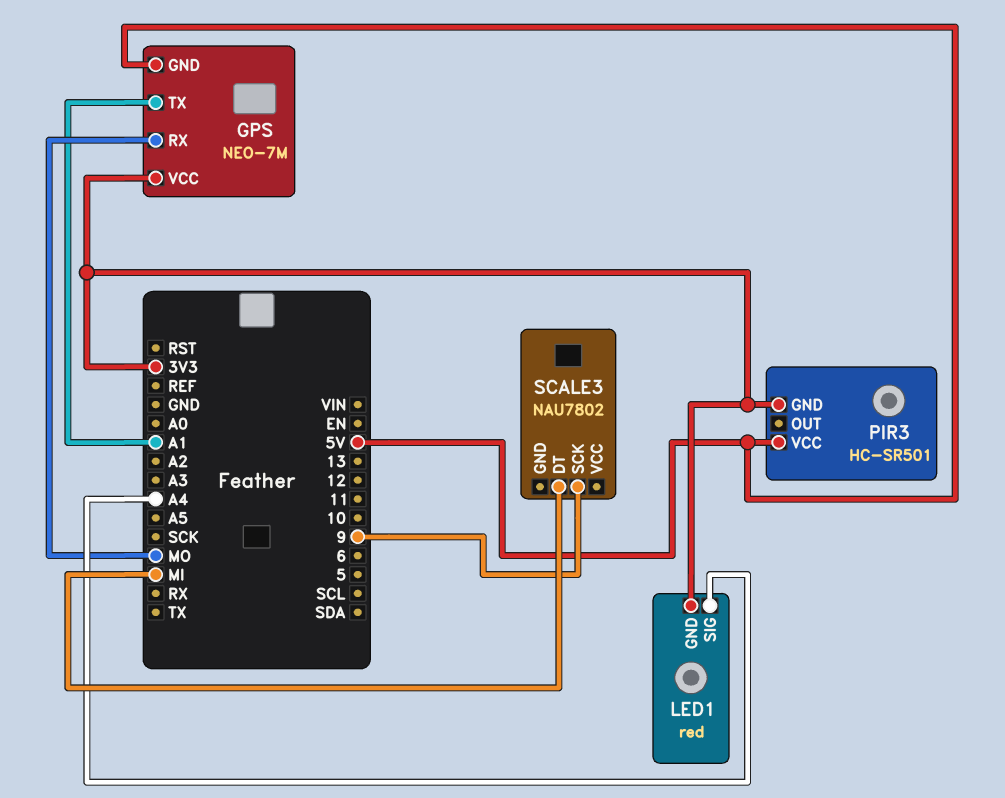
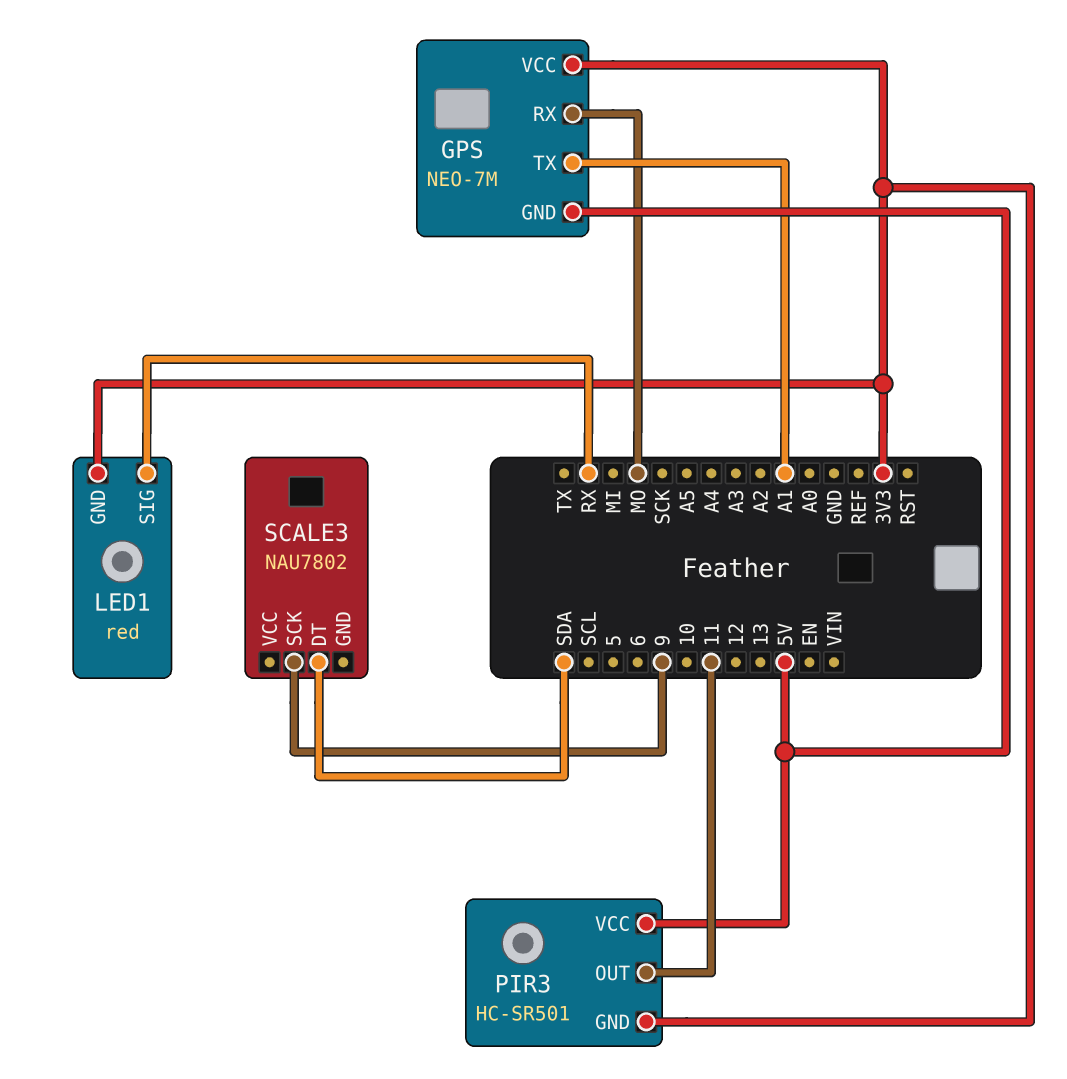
LED1 pin SIG: A4 -> RX
PIR3 pin OUT: none -> 11
SCALE3 pin DT: MI -> SDA

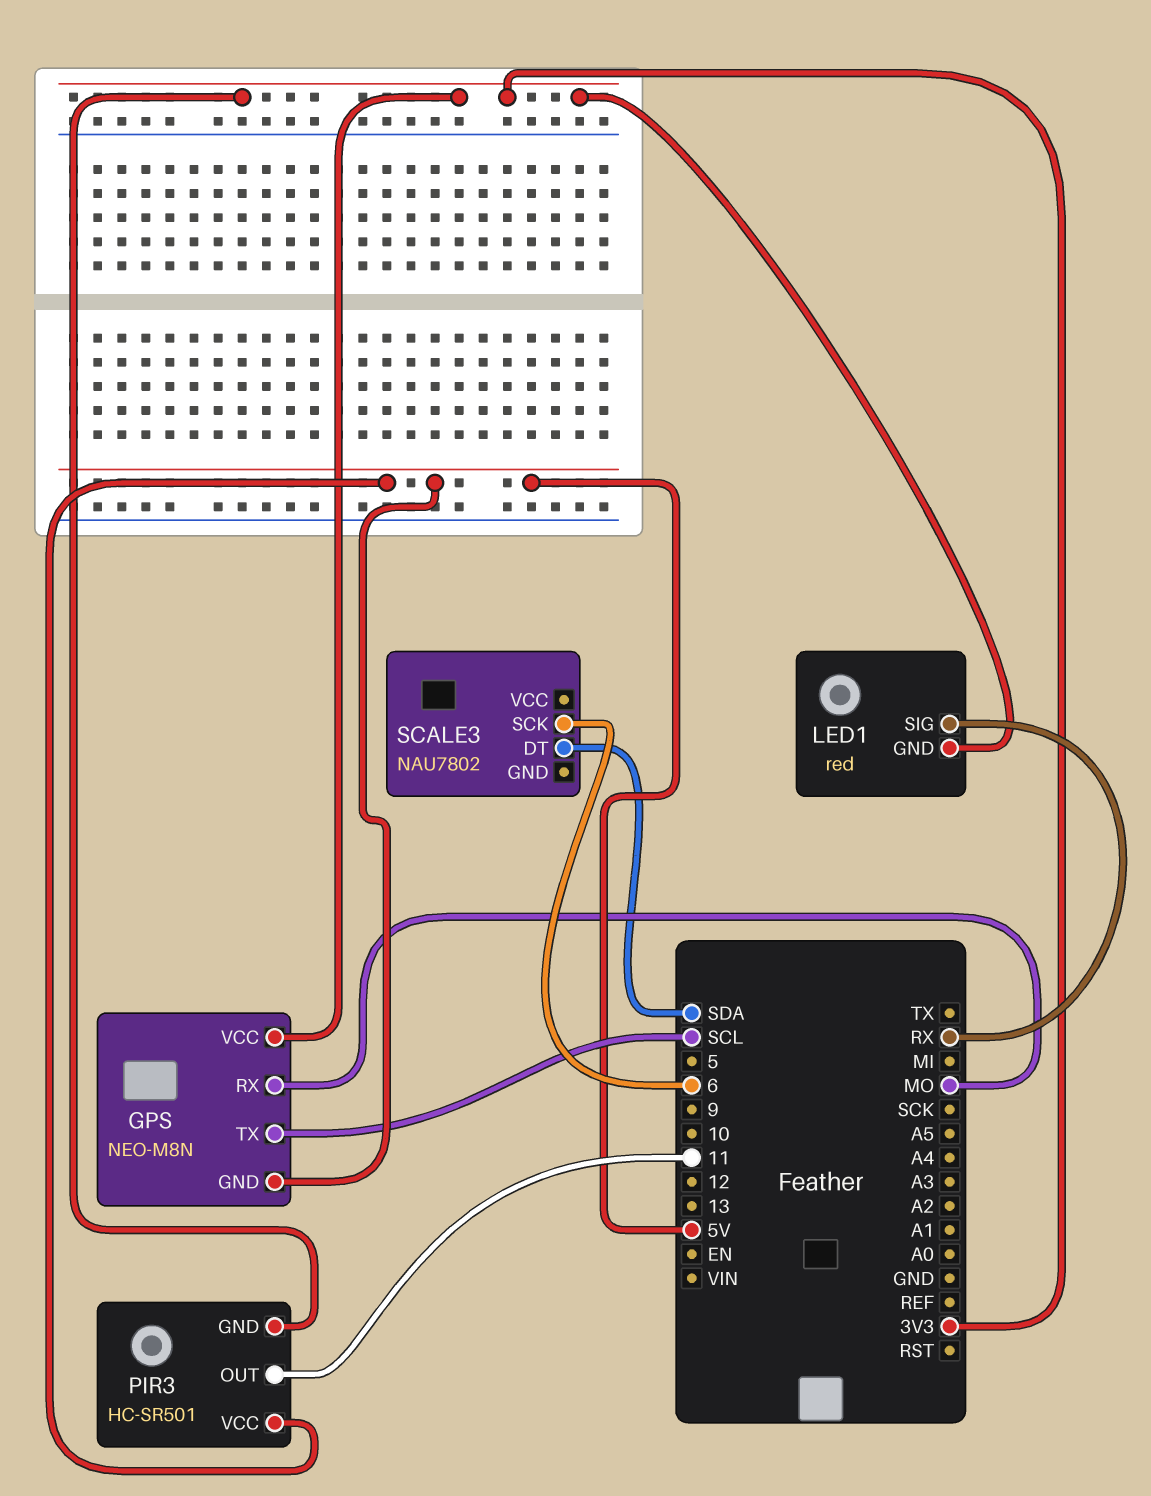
GPS: NEO-7M -> NEO-M8N
GPS pin TX: A1 -> SCL
SCALE3 pin SCK: 9 -> 6

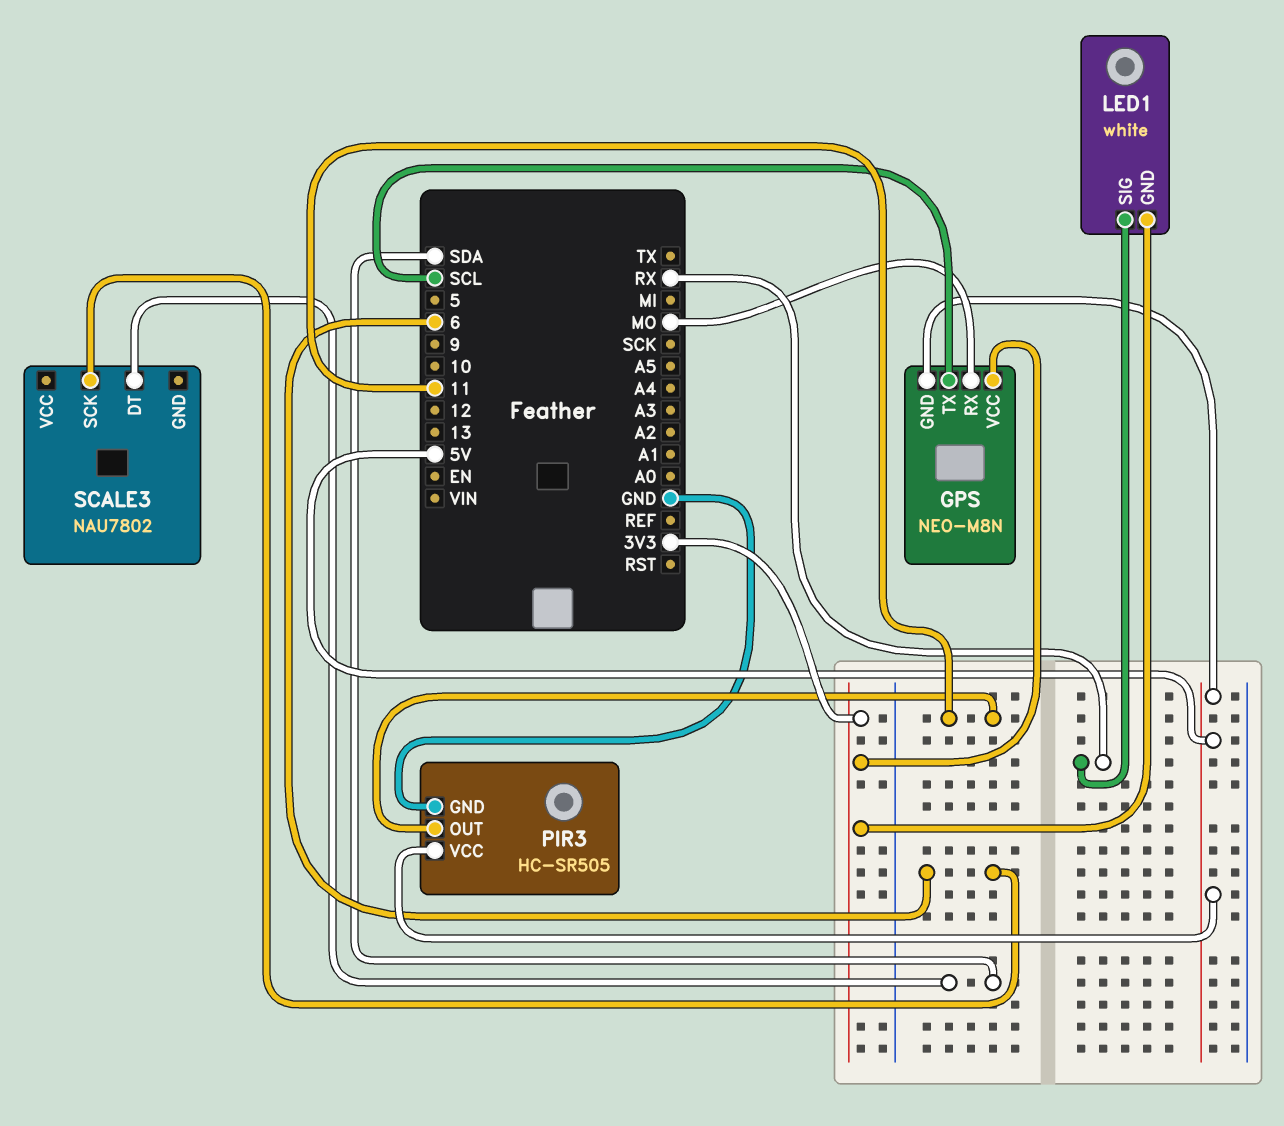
LED1: red -> white
PIR3: HC-SR501 -> HC-SR505
PIR3 pin GND: 3V3 -> GND

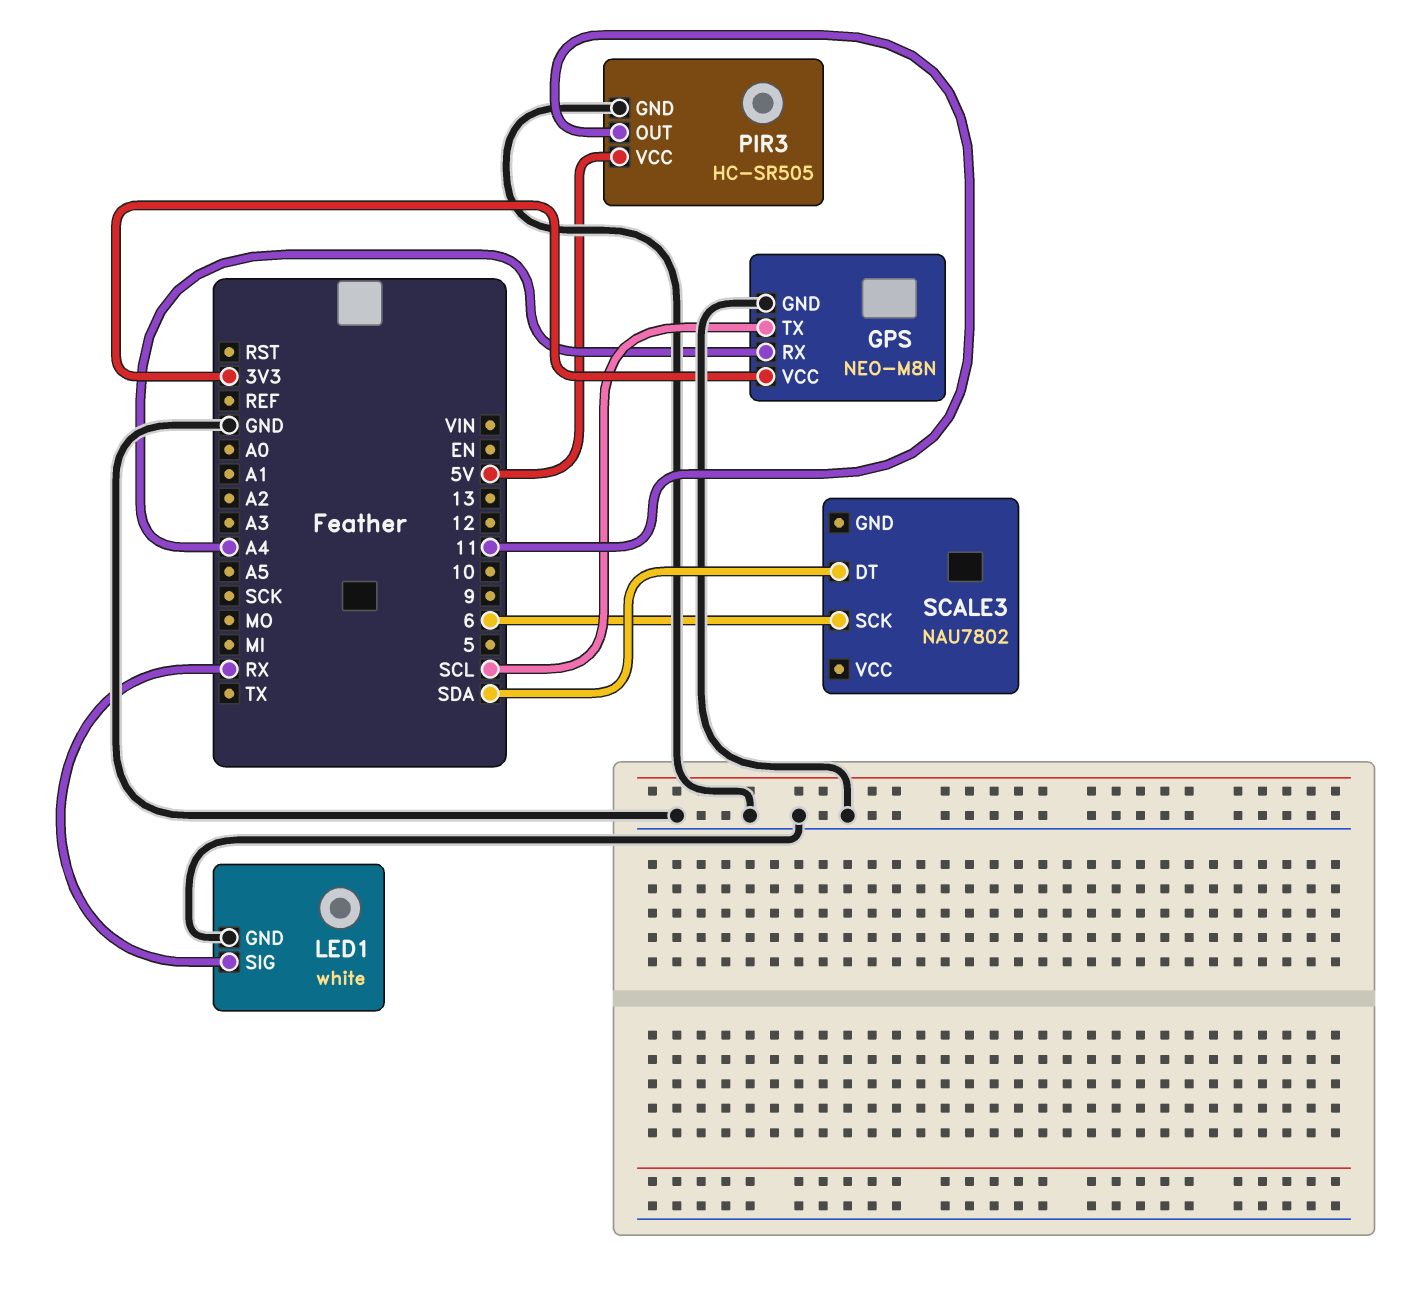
GPS pin GND: 5V -> GND
GPS pin RX: MO -> A4
LED1 pin GND: 3V3 -> GND

